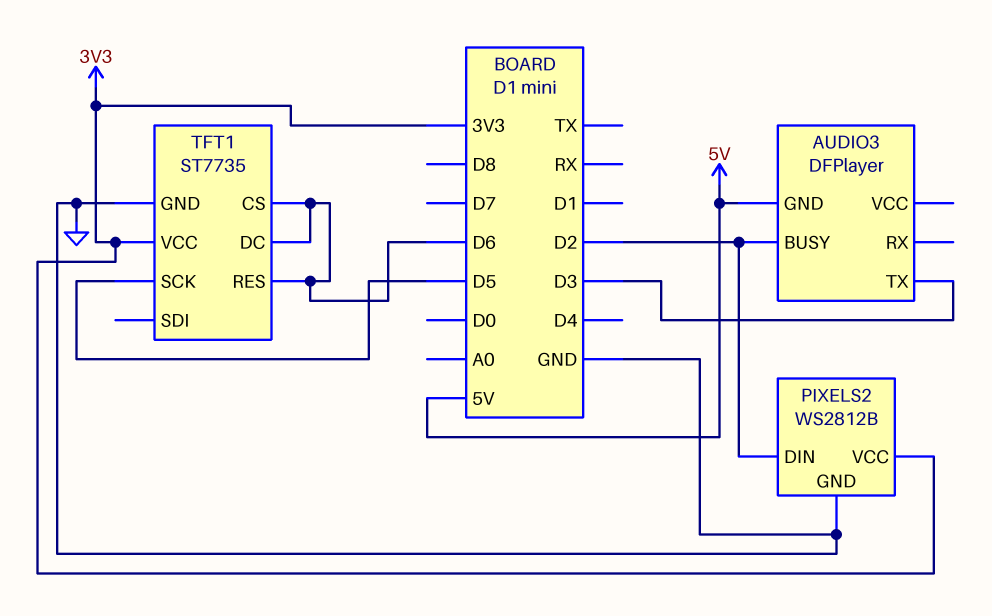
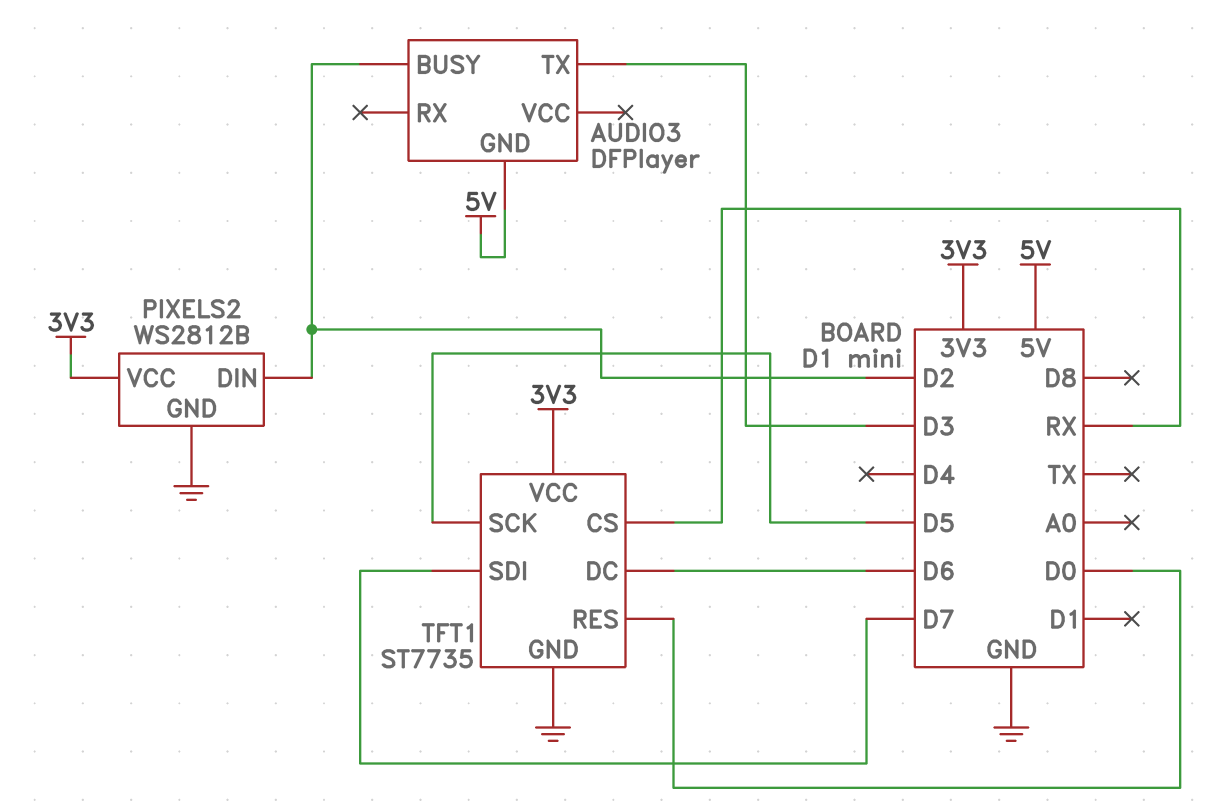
TFT1 pin CS: D6 -> RX
TFT1 pin RES: D6 -> D0
TFT1 pin SDI: none -> D7

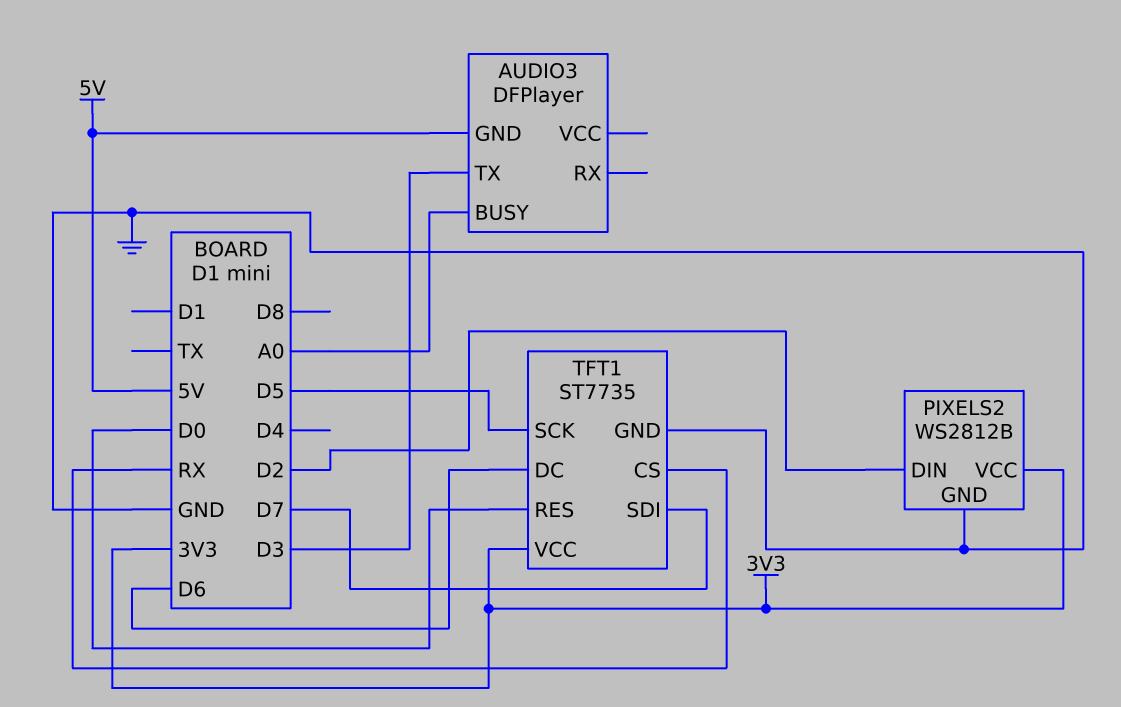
AUDIO3 pin BUSY: D2 -> A0

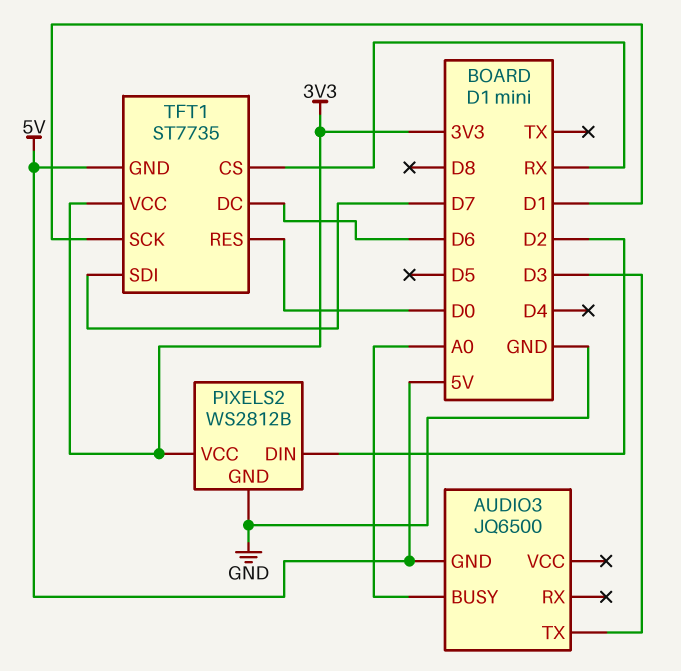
AUDIO3: DFPlayer -> JQ6500
TFT1 pin GND: GND -> 5V
TFT1 pin SCK: D5 -> D1

